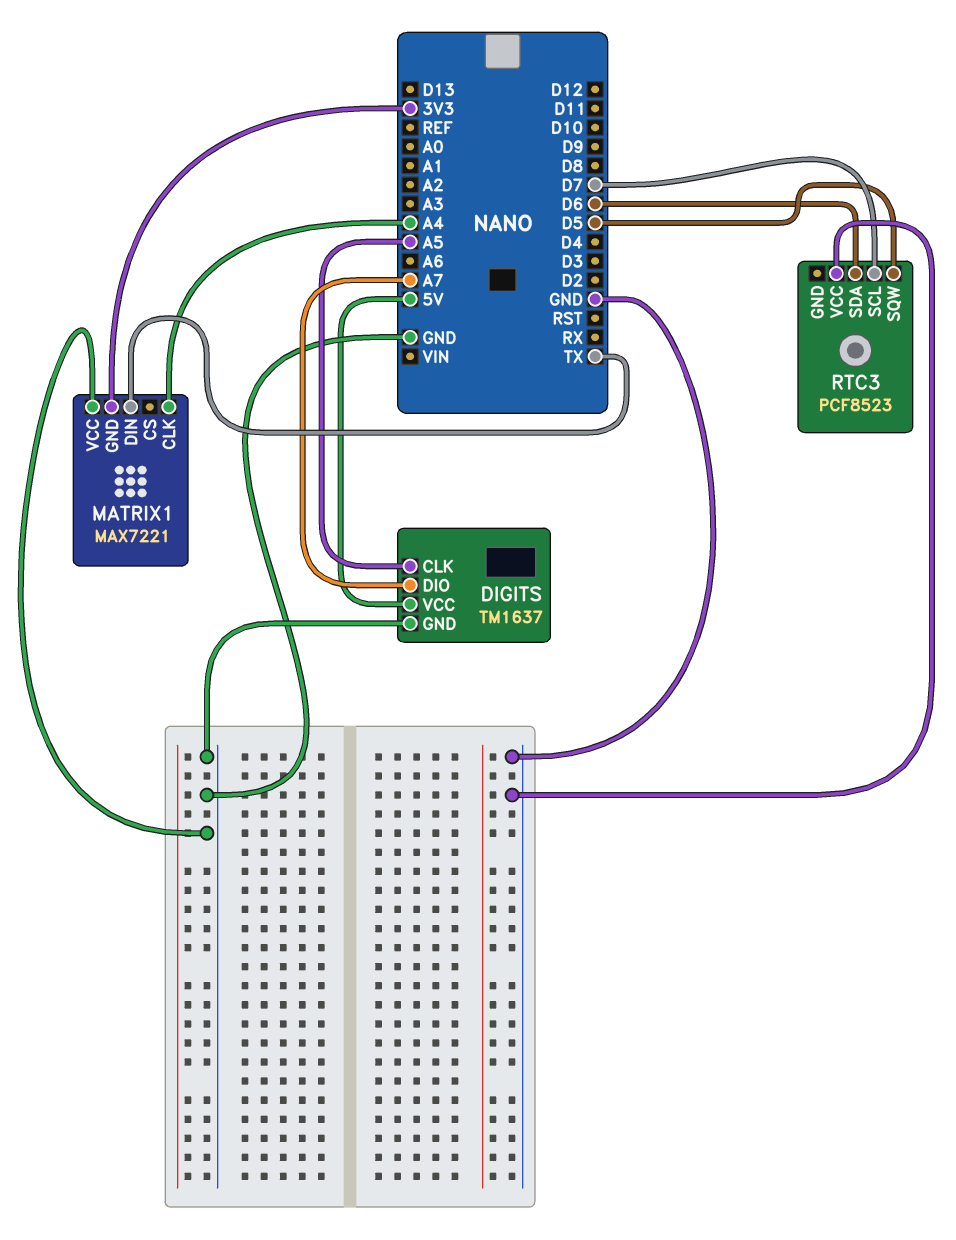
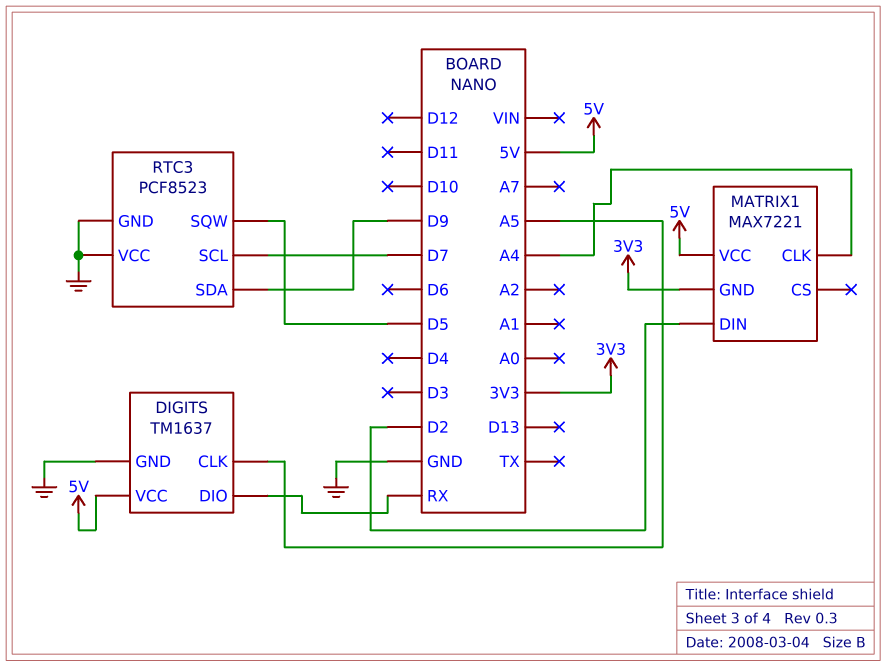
DIGITS pin DIO: A7 -> RX
MATRIX1 pin DIN: TX -> D2
MATRIX1 pin VCC: GND -> 5V
RTC3 pin GND: none -> GND
RTC3 pin SDA: D6 -> D9

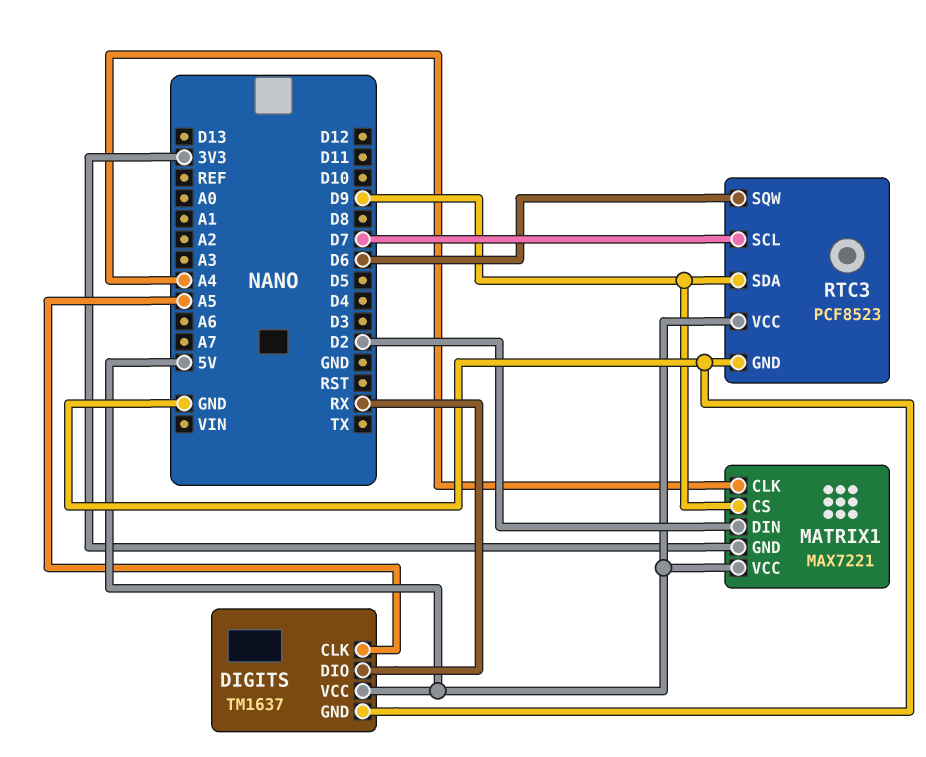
MATRIX1 pin CS: none -> D9
RTC3 pin SQW: D5 -> D6
RTC3 pin VCC: GND -> 5V

